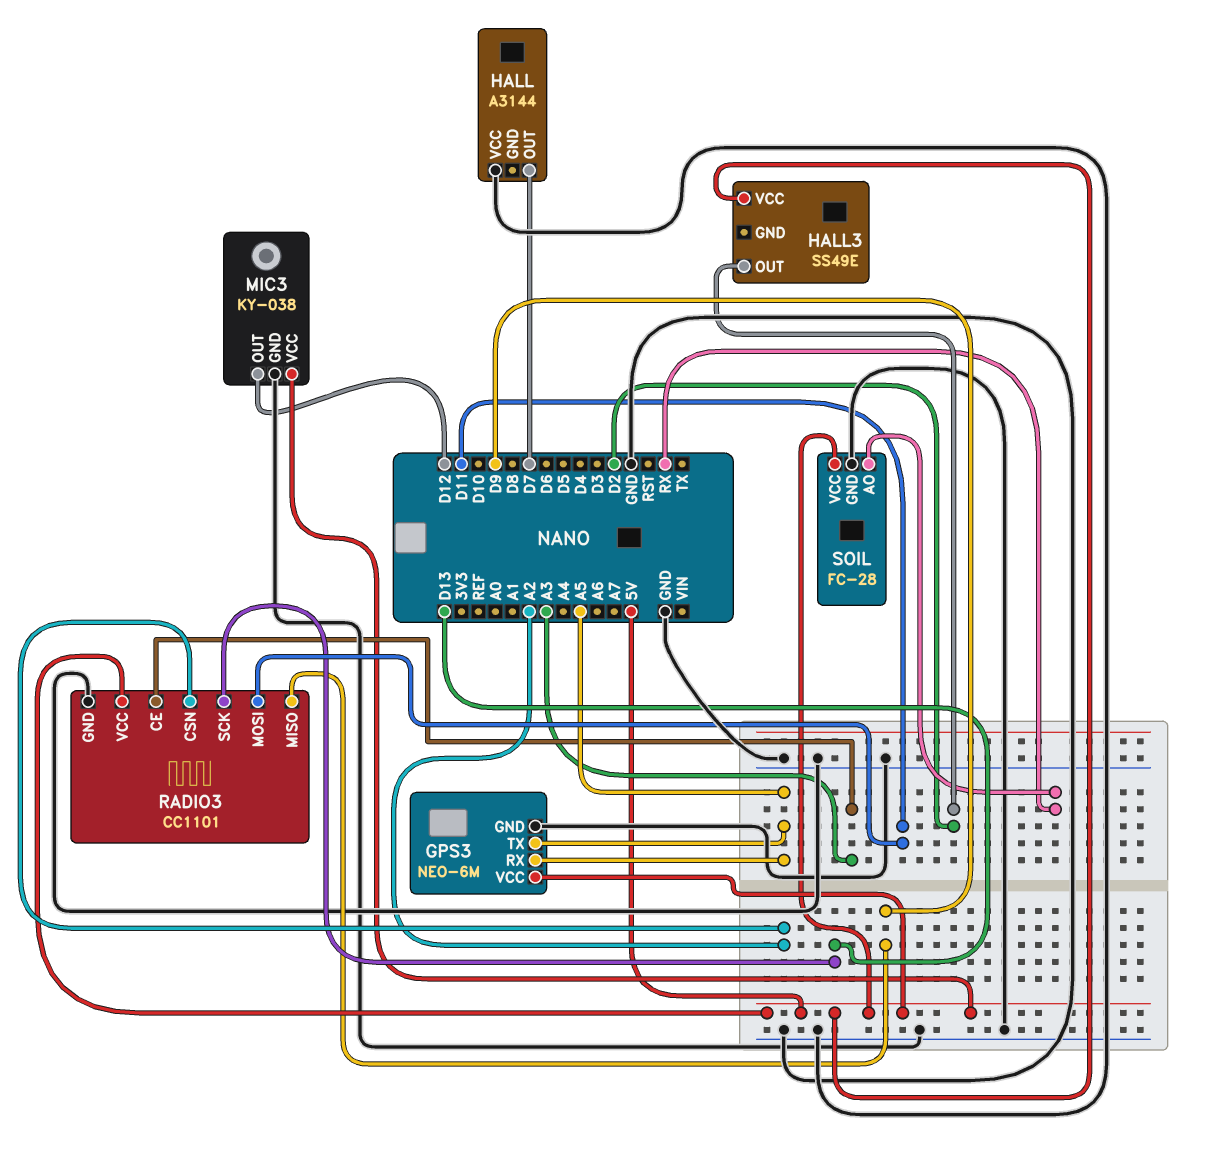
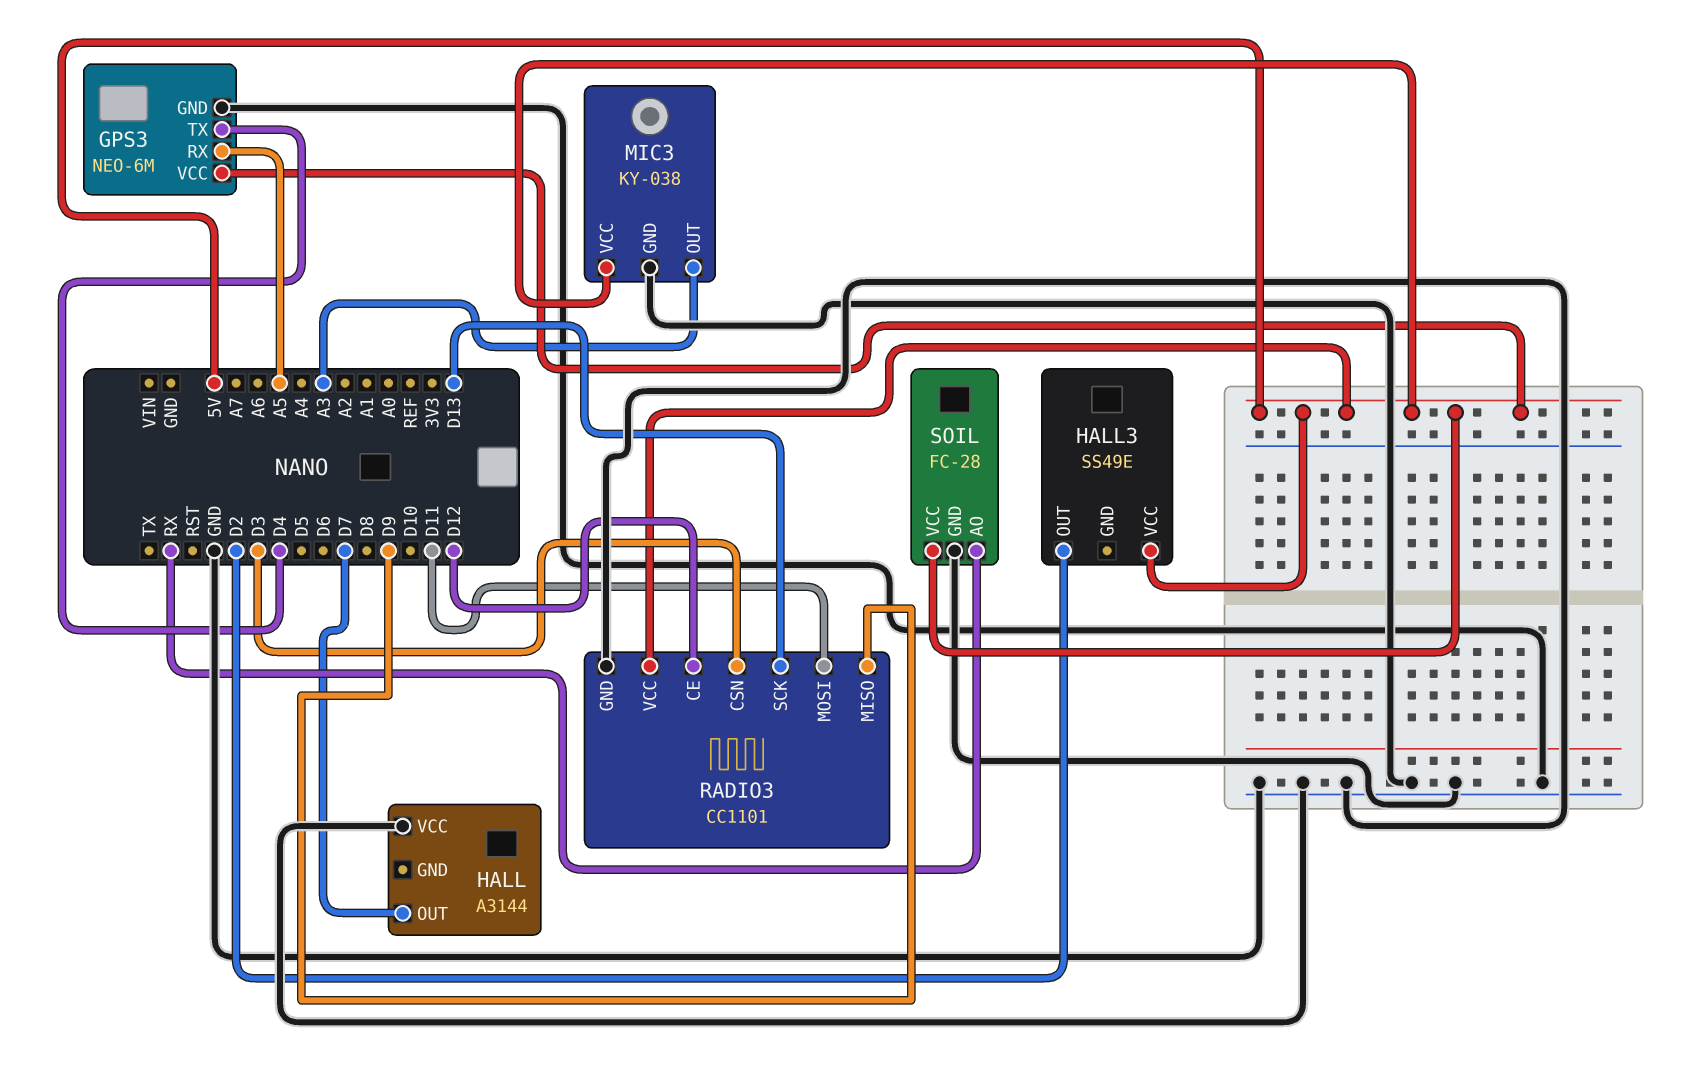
GPS3 pin TX: A5 -> D4
MIC3 pin OUT: D12 -> A3
RADIO3 pin CE: A3 -> D12
RADIO3 pin CSN: A2 -> D3

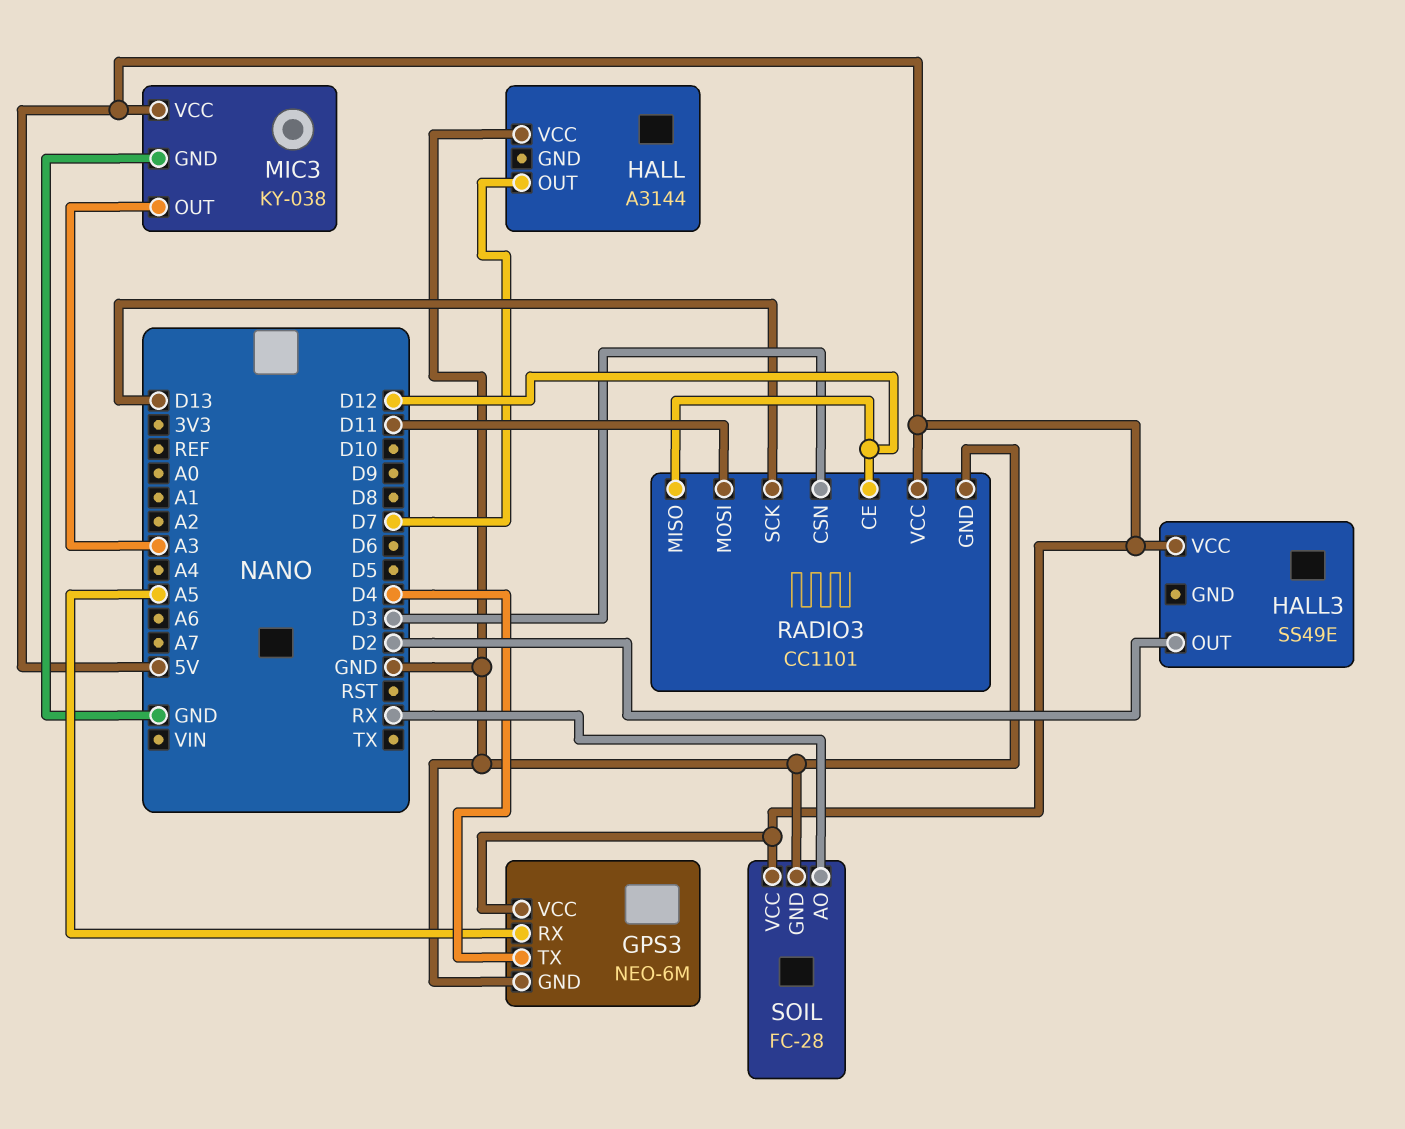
RADIO3 pin MISO: D9 -> D12

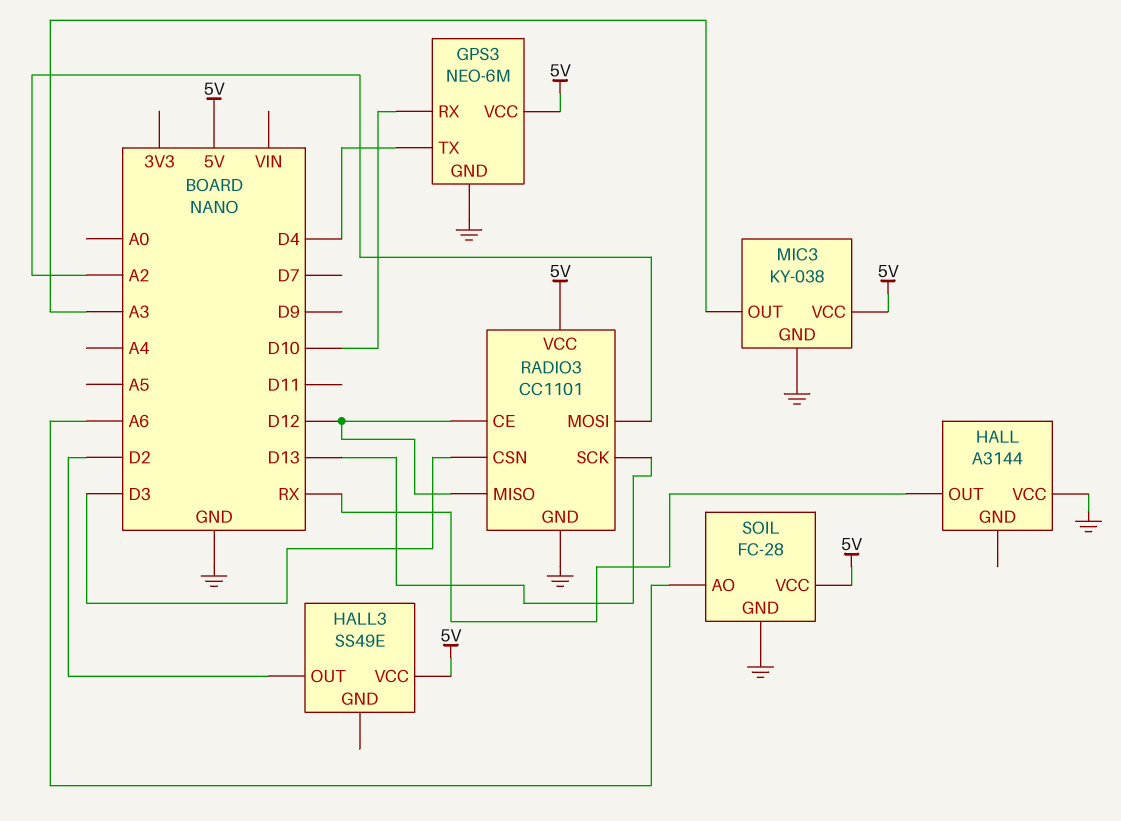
GPS3 pin RX: A5 -> D10
HALL pin OUT: D7 -> RX
RADIO3 pin MOSI: D11 -> A2
SOIL pin AO: RX -> A6

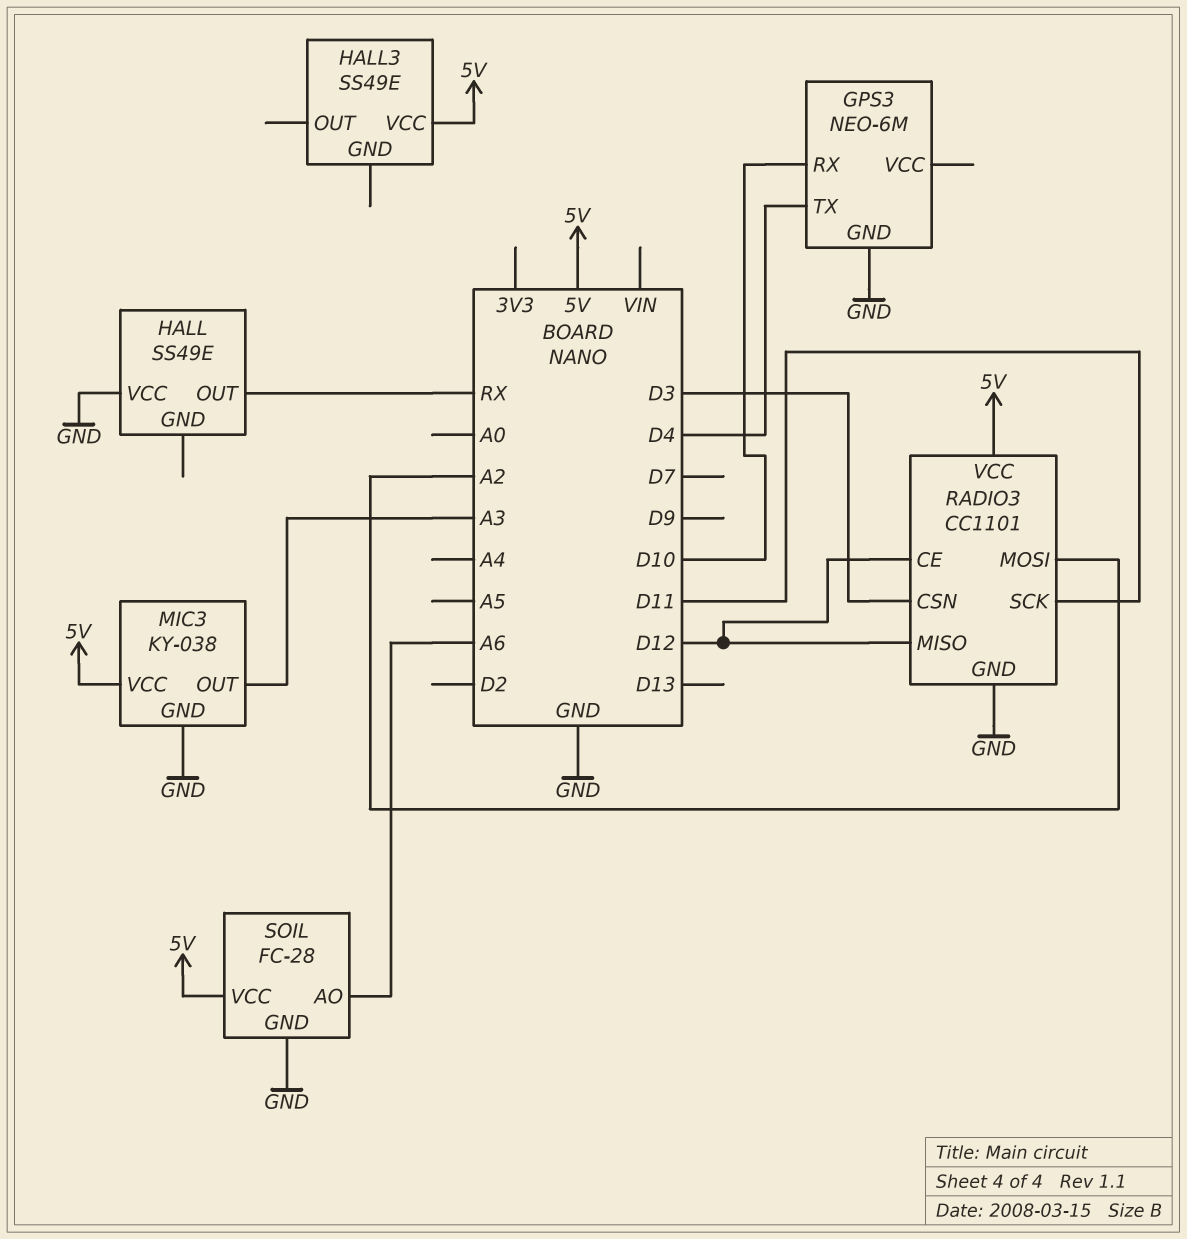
GPS3 pin VCC: 5V -> none
HALL: A3144 -> SS49E
HALL3 pin OUT: D2 -> none
RADIO3 pin SCK: D13 -> D11

